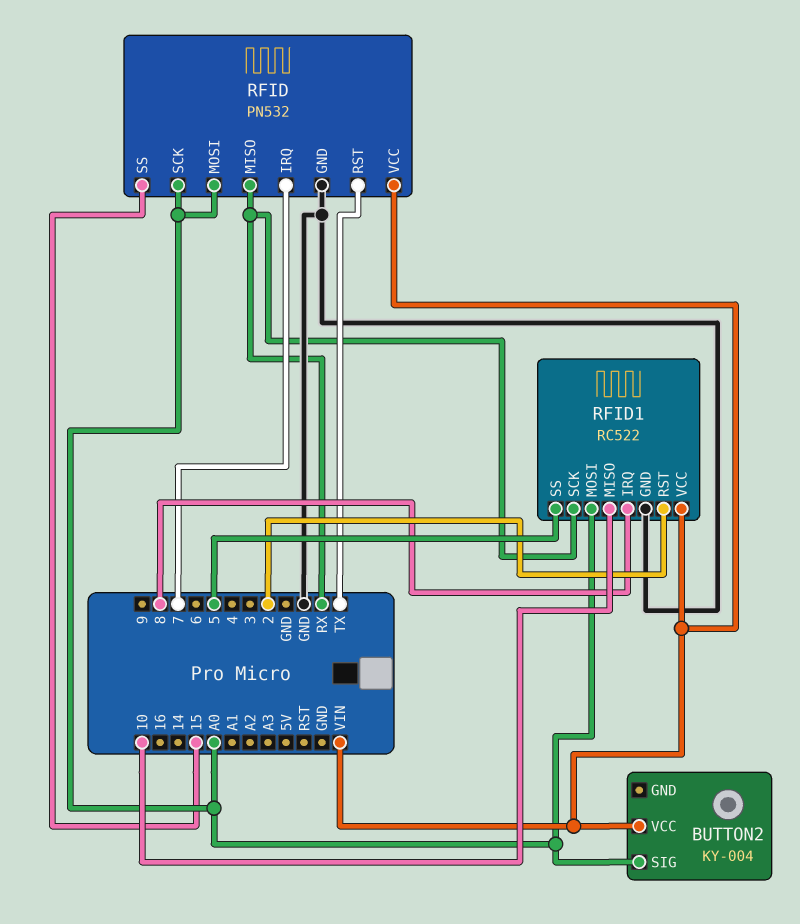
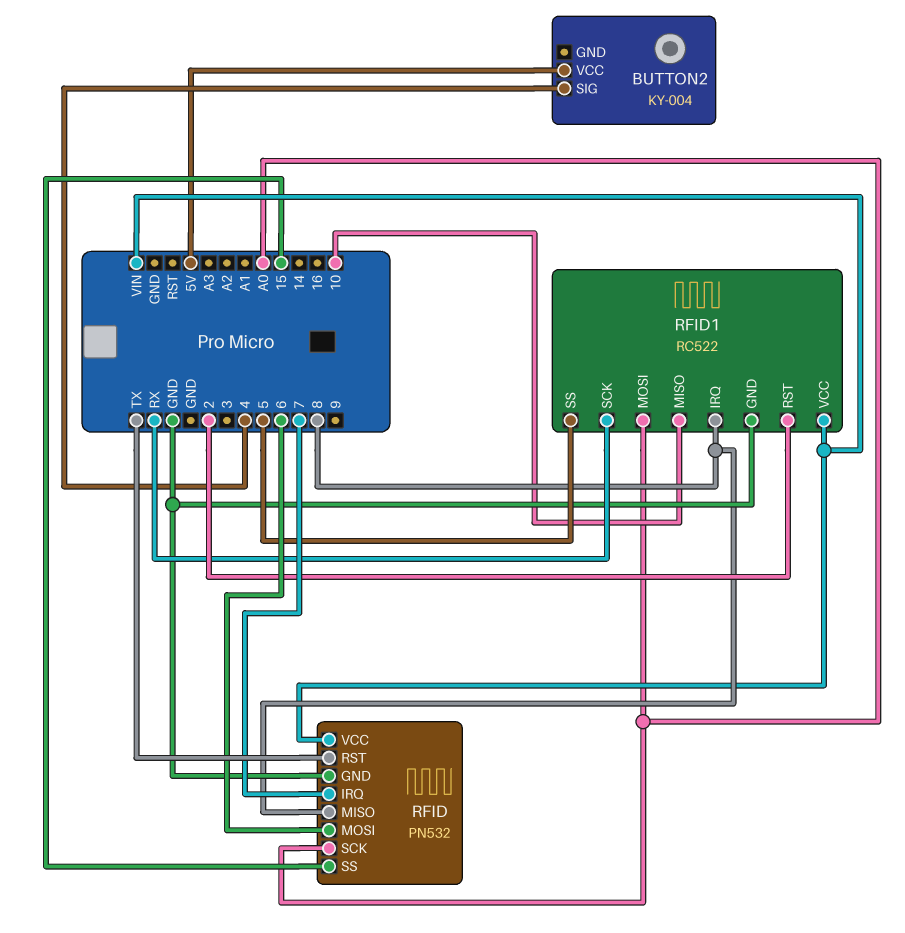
BUTTON2 pin SIG: A0 -> 4
BUTTON2 pin VCC: VIN -> 5V
RFID pin MISO: RX -> 8
RFID pin MOSI: A0 -> 6

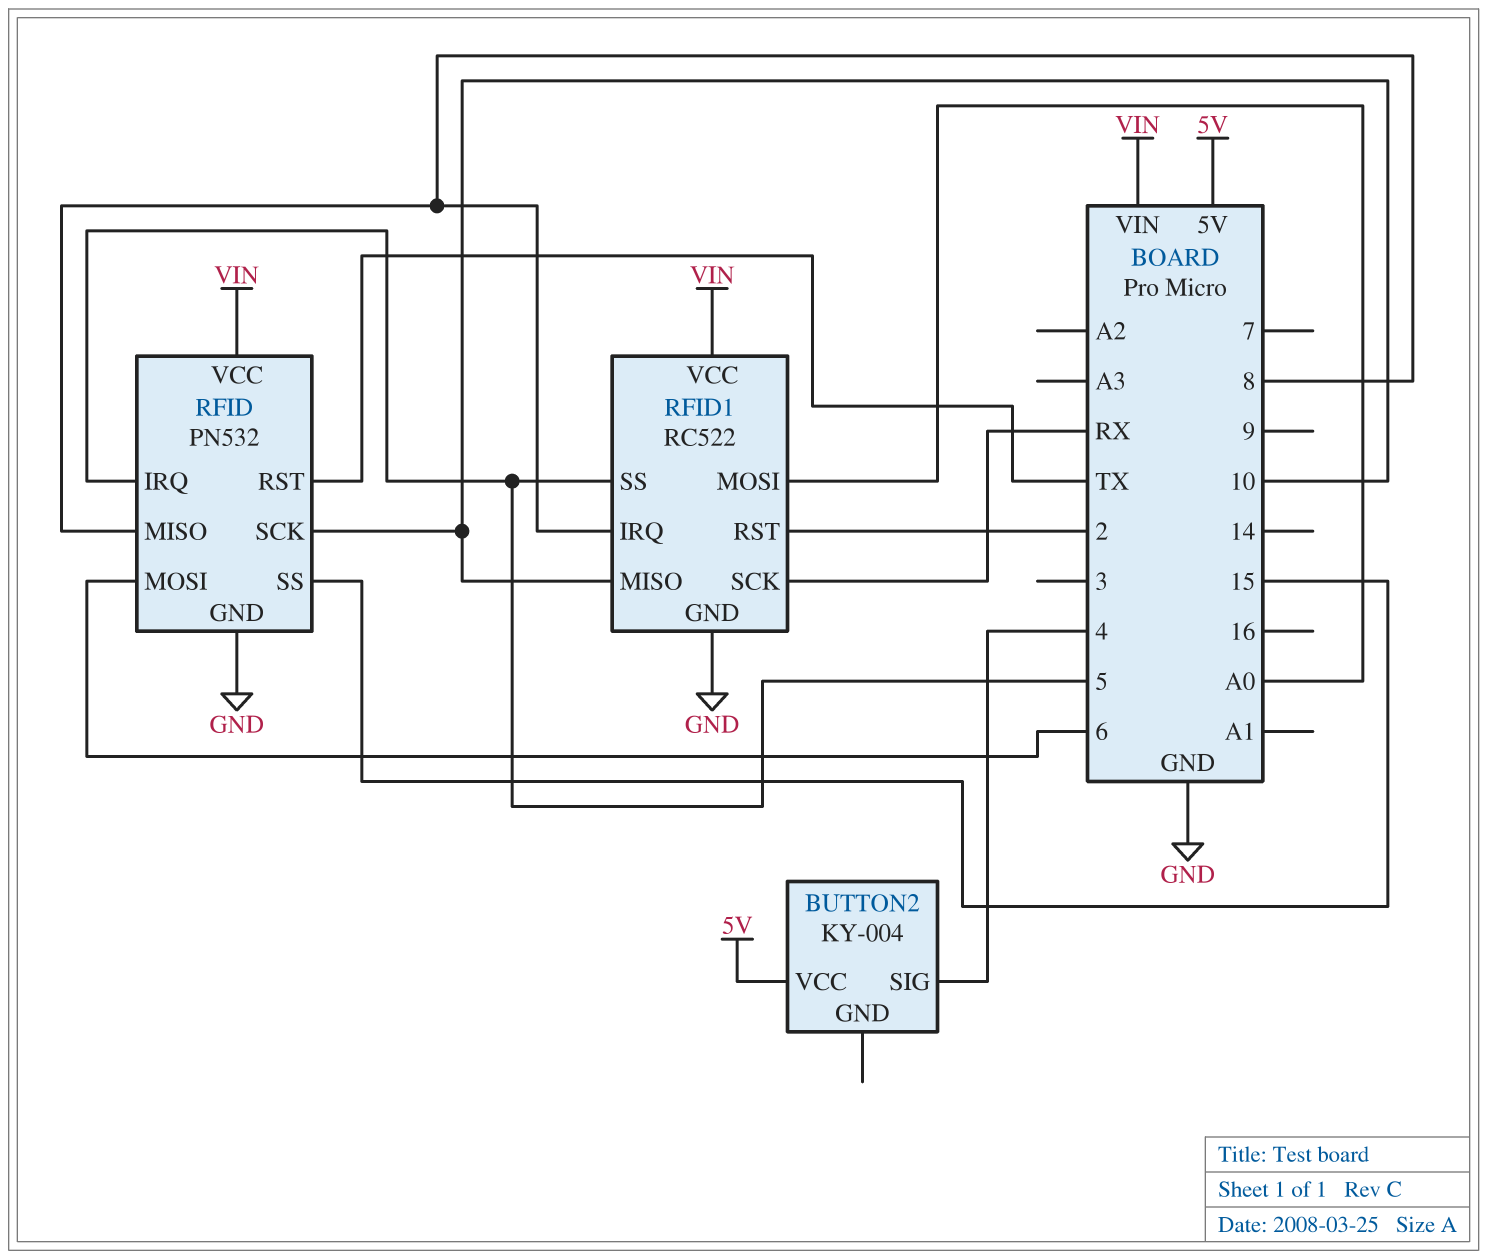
RFID pin IRQ: 7 -> 5
RFID pin SCK: A0 -> 10

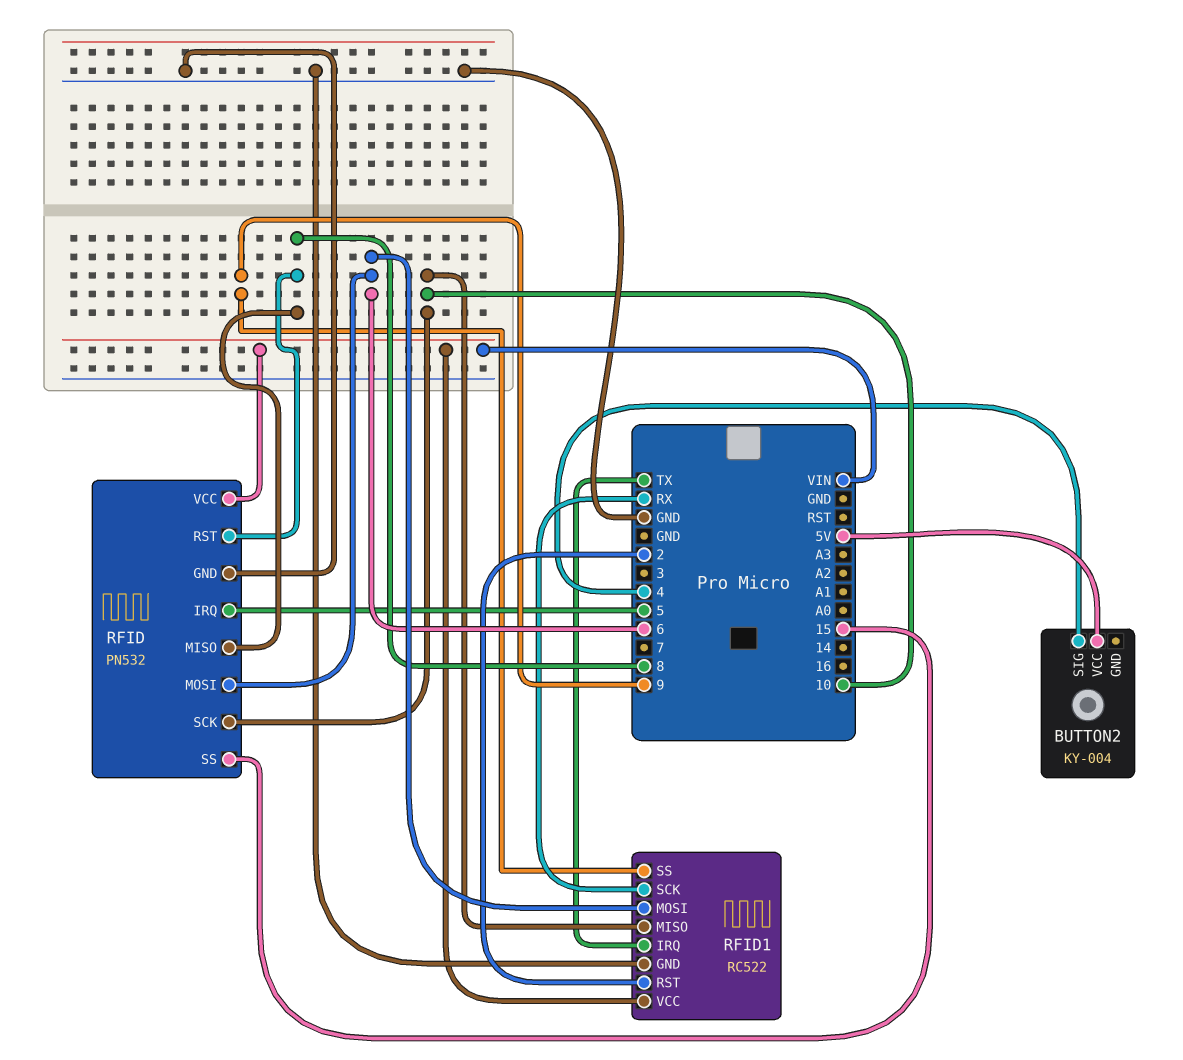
RFID pin RST: TX -> 8
RFID1 pin IRQ: 8 -> TX
RFID1 pin MOSI: A0 -> 6
RFID1 pin SS: 5 -> 9

